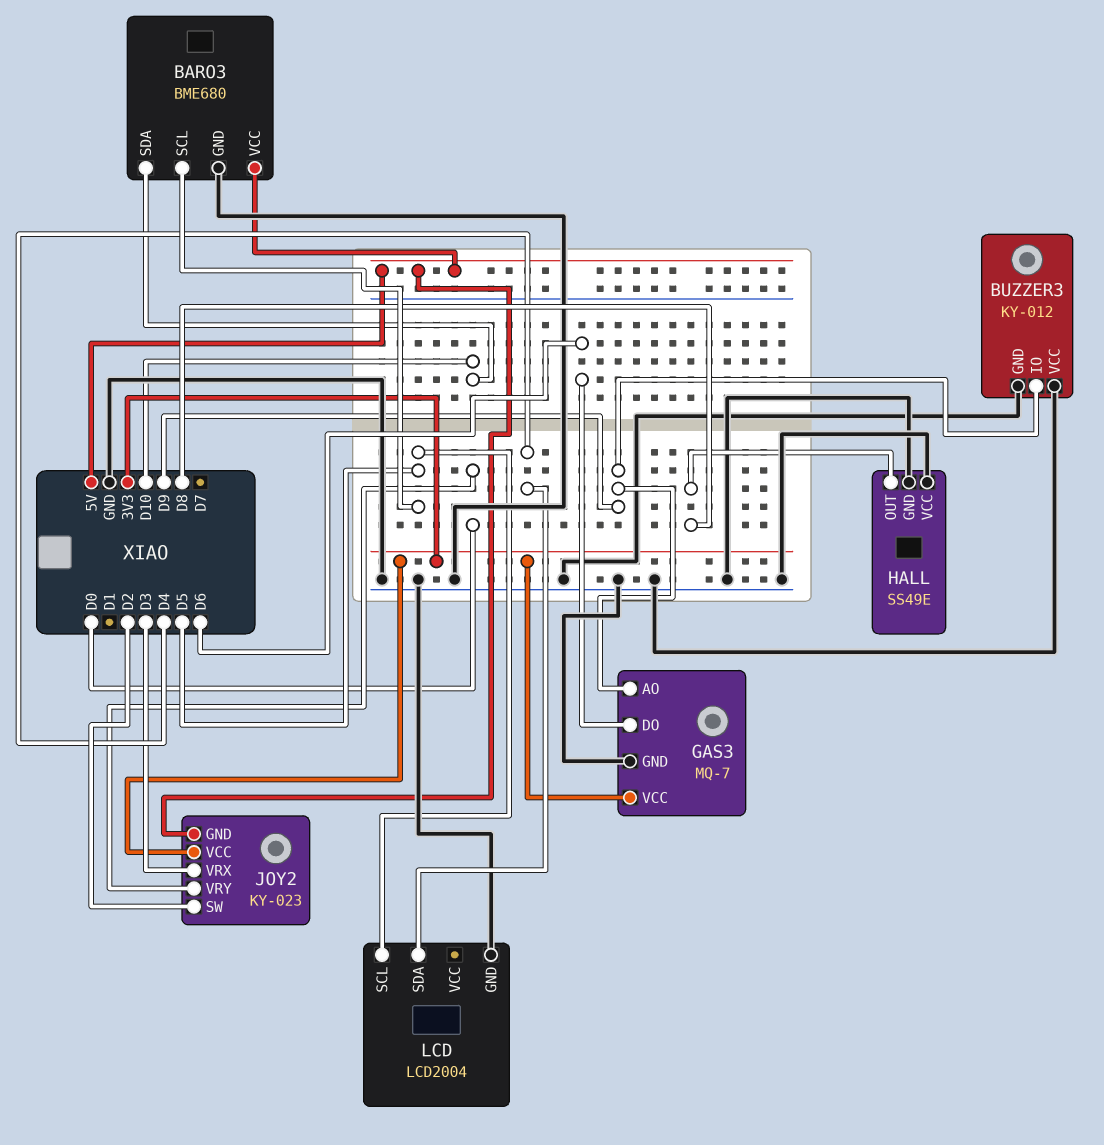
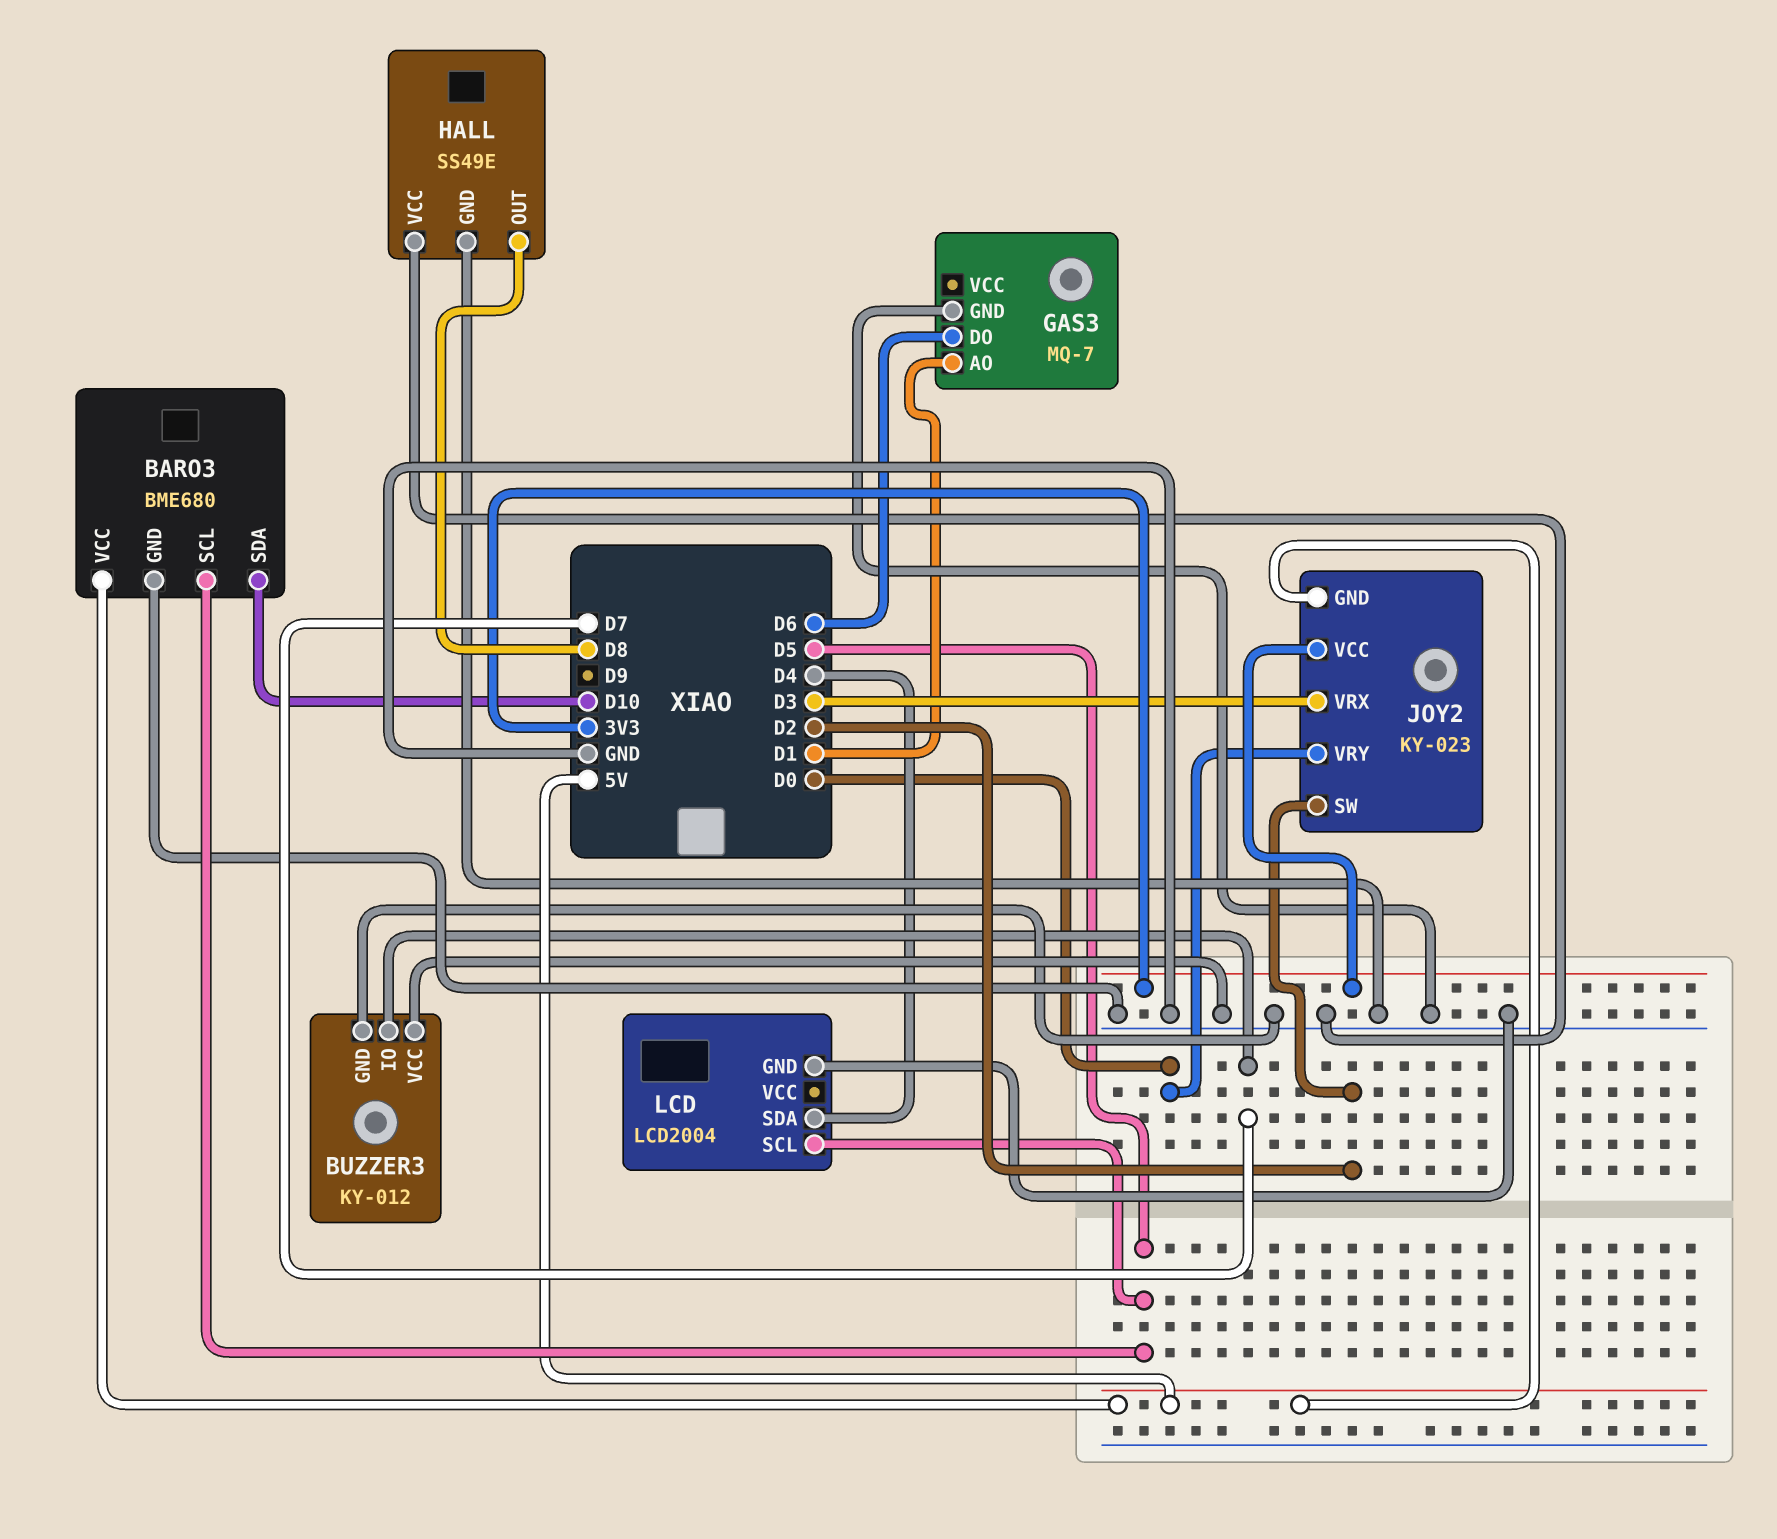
BUZZER3 pin IO: D9 -> D7
GAS3 pin AO: D9 -> D1
GAS3 pin VCC: 3V3 -> none

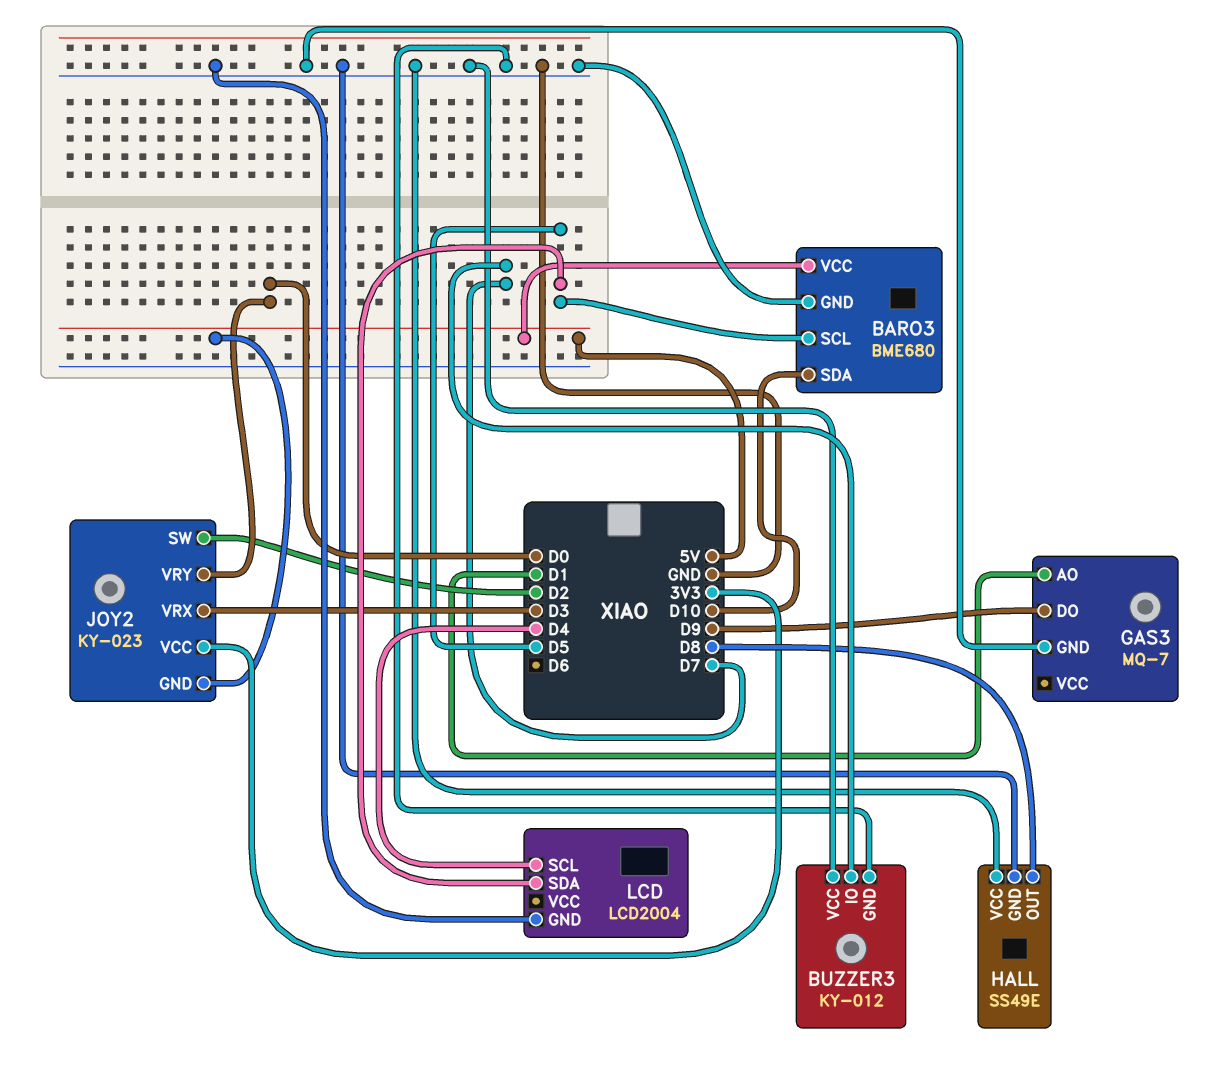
GAS3 pin DO: D6 -> D9
LCD pin SCL: D5 -> D4
LCD pin SDA: D4 -> D5

